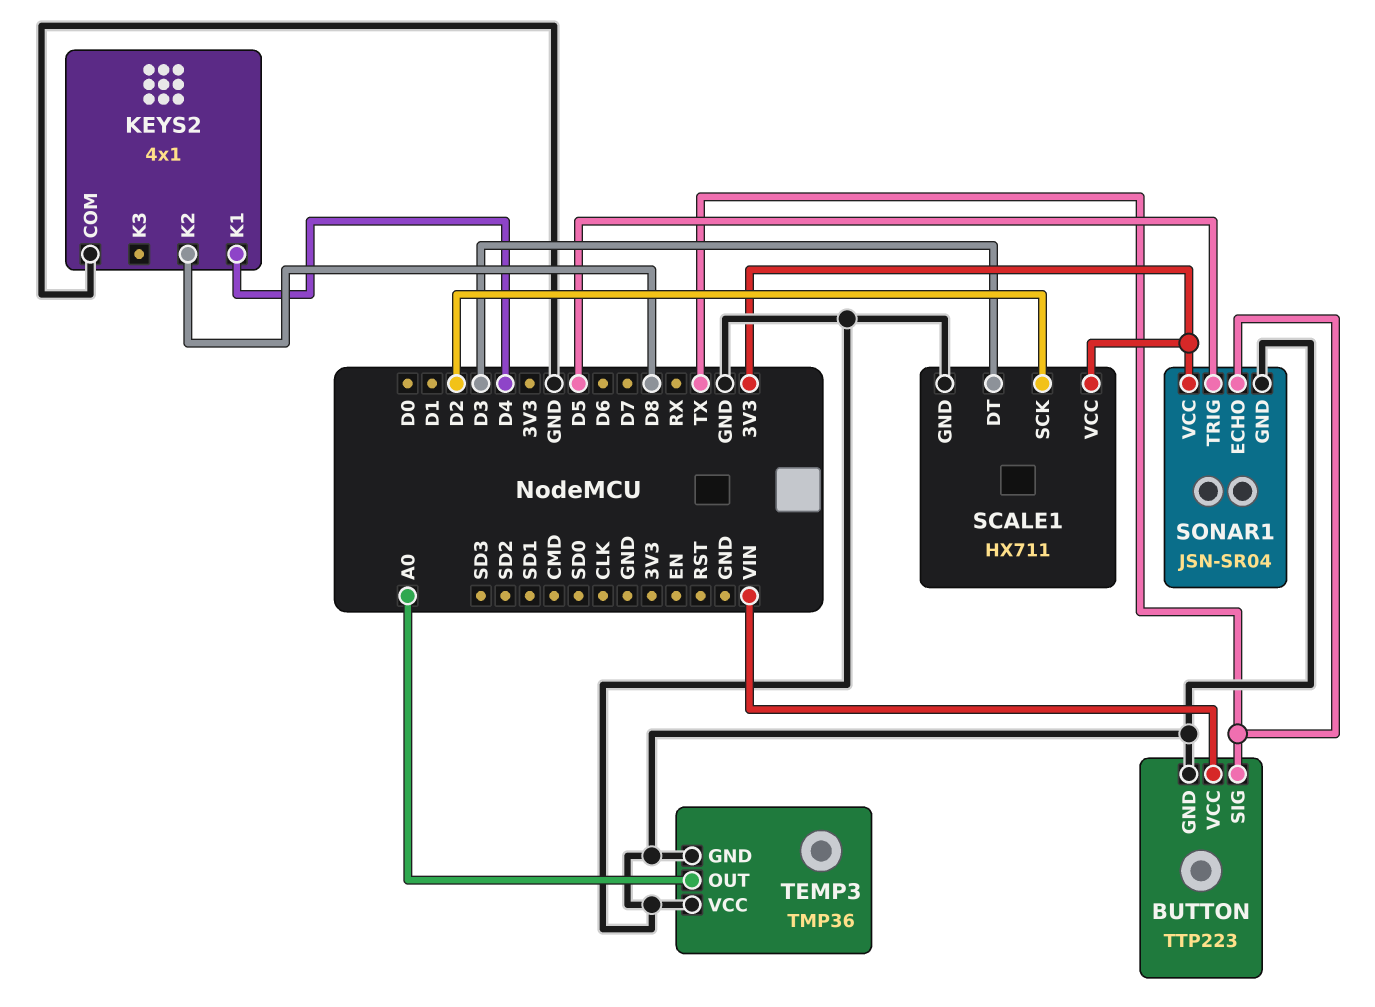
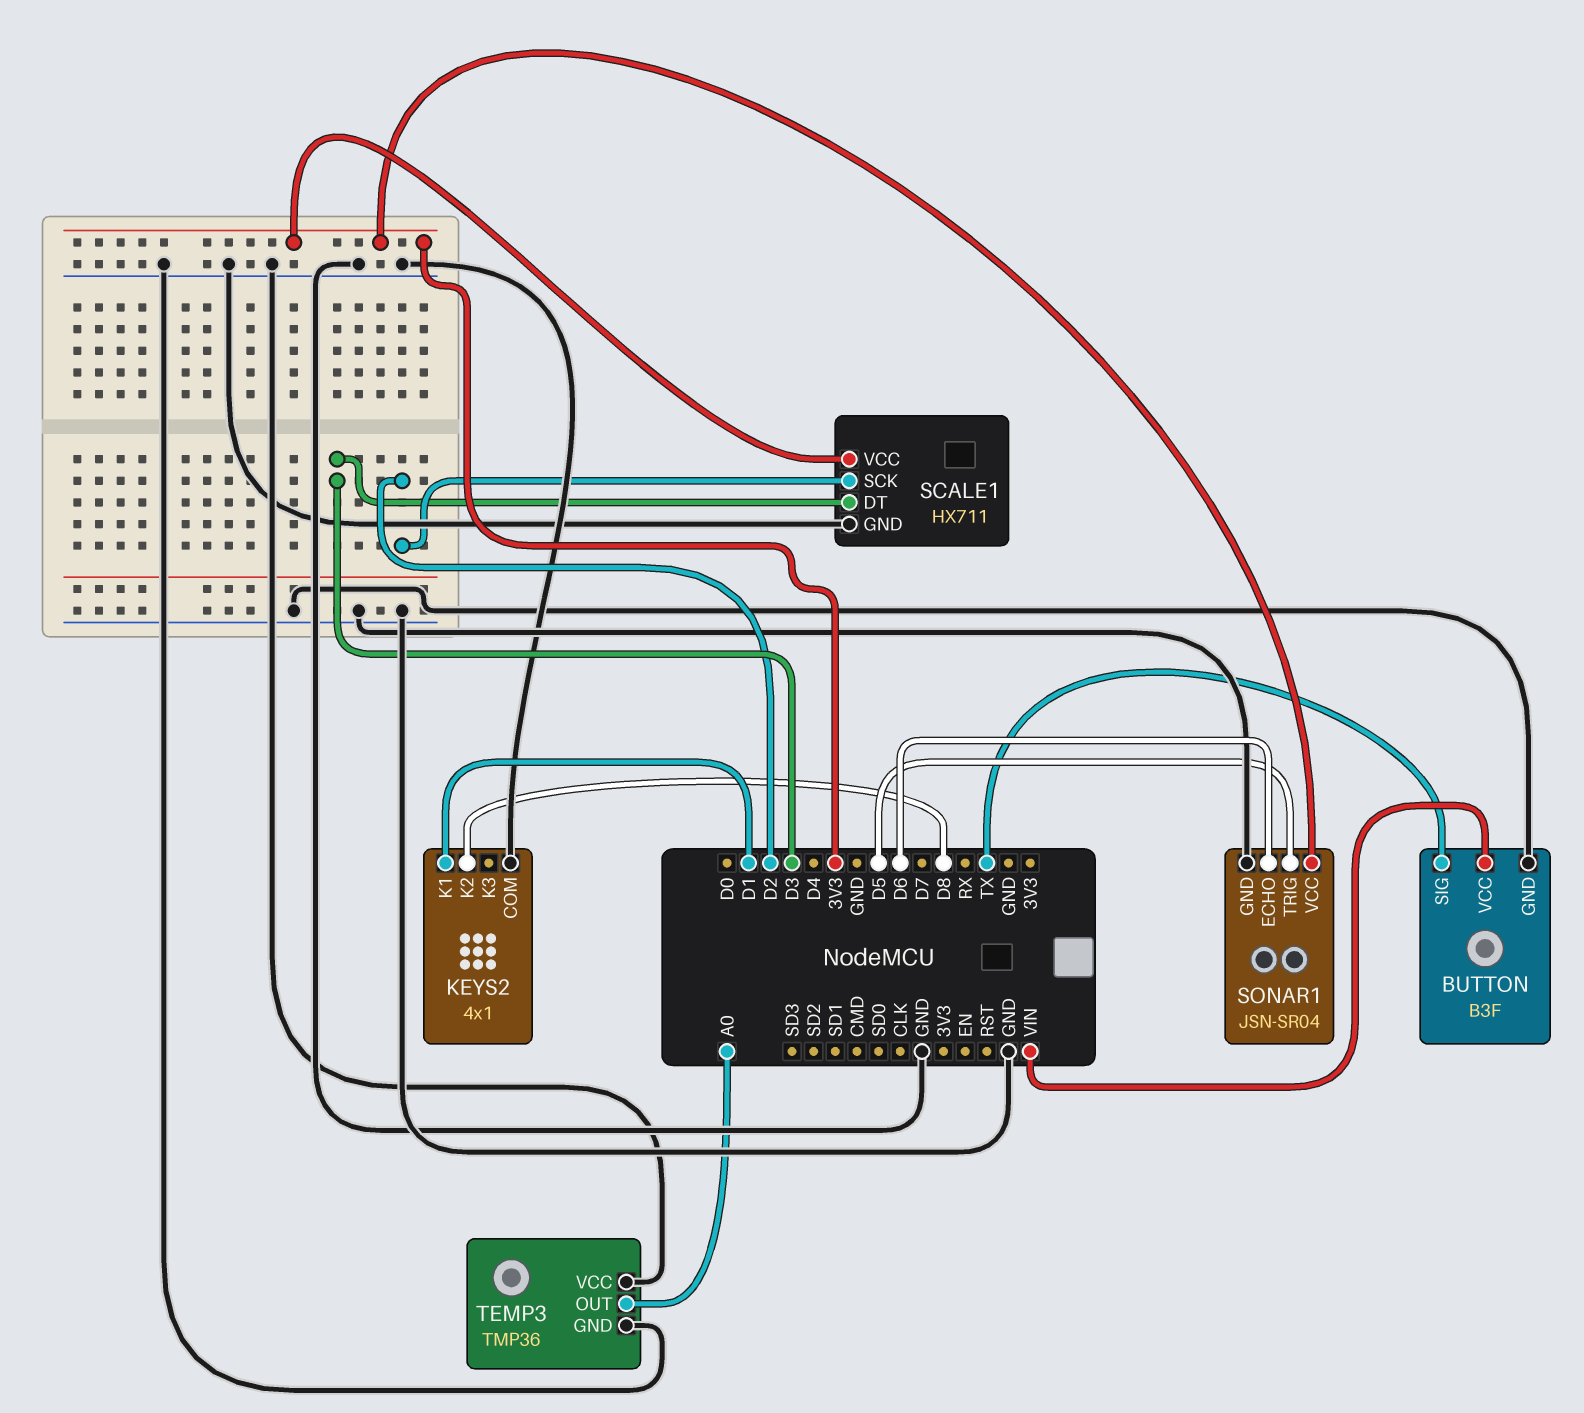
BUTTON: TTP223 -> B3F
KEYS2 pin K1: D4 -> D1
SONAR1 pin ECHO: TX -> D6

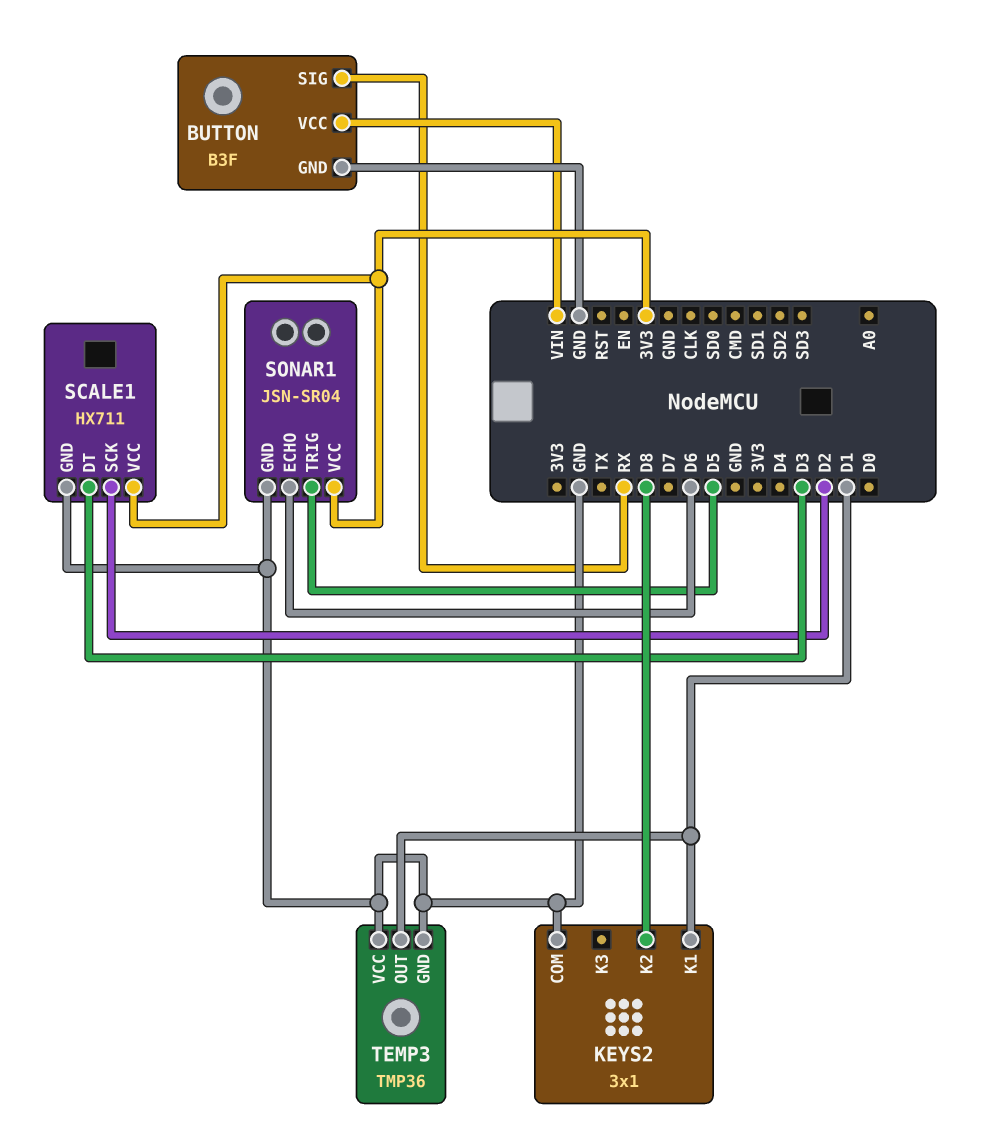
BUTTON pin SIG: TX -> RX
KEYS2: 4x1 -> 3x1
TEMP3 pin OUT: A0 -> D1

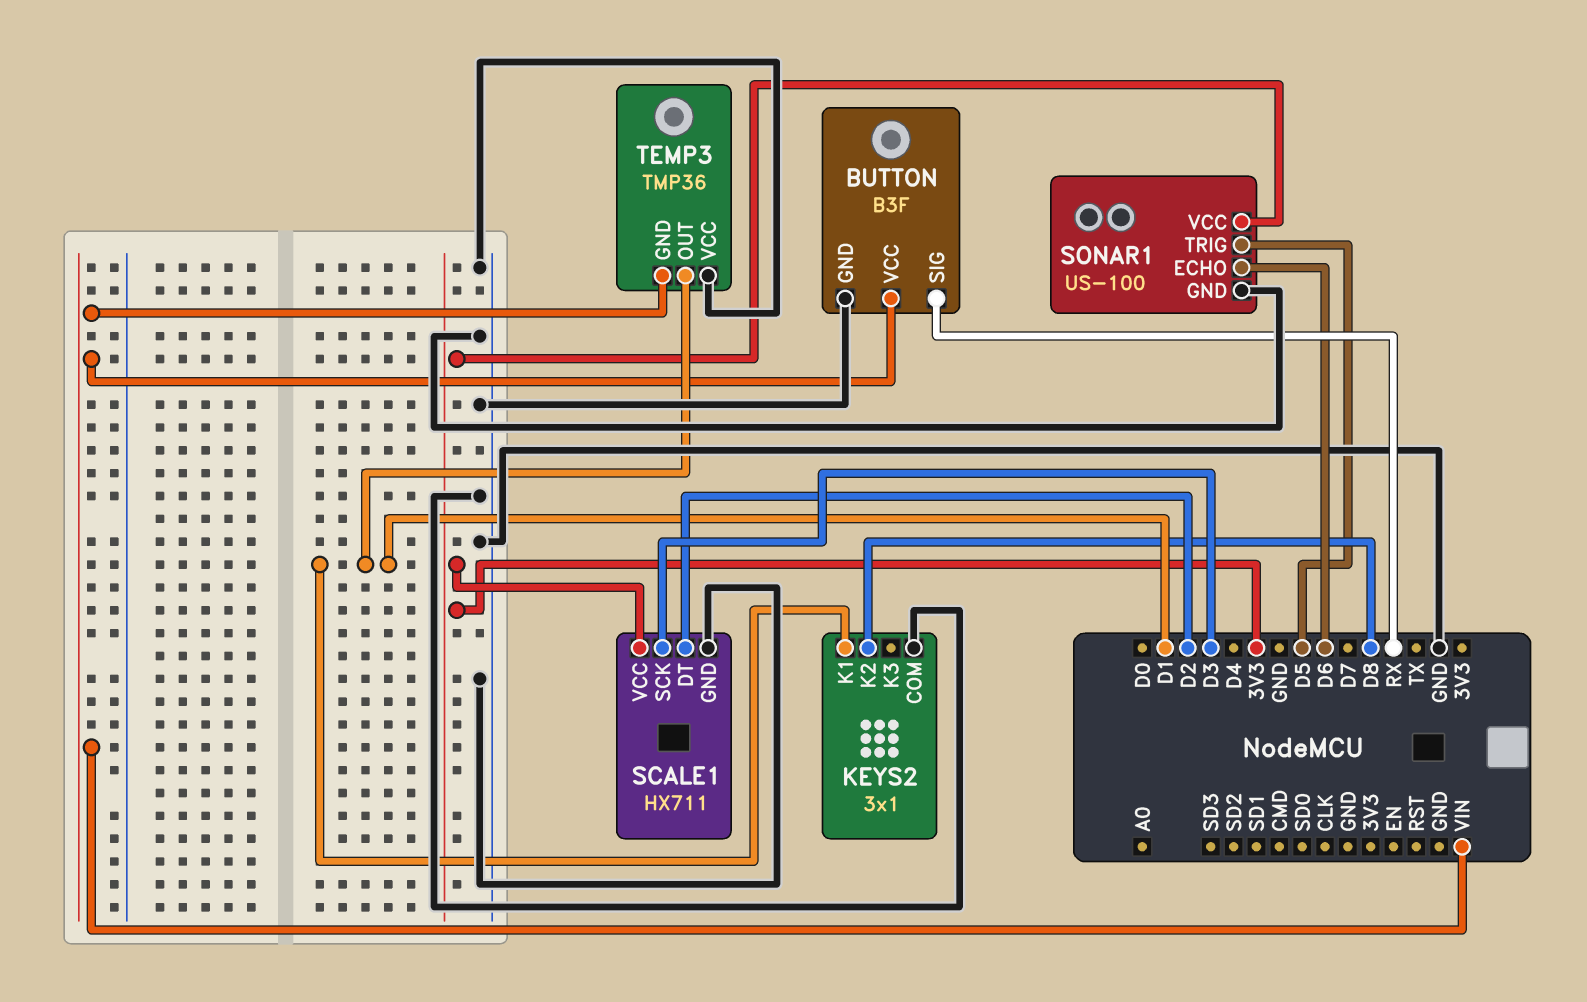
SCALE1 pin DT: D3 -> D2
SCALE1 pin SCK: D2 -> D3
SONAR1: JSN-SR04 -> US-100
TEMP3 pin GND: GND -> VIN

